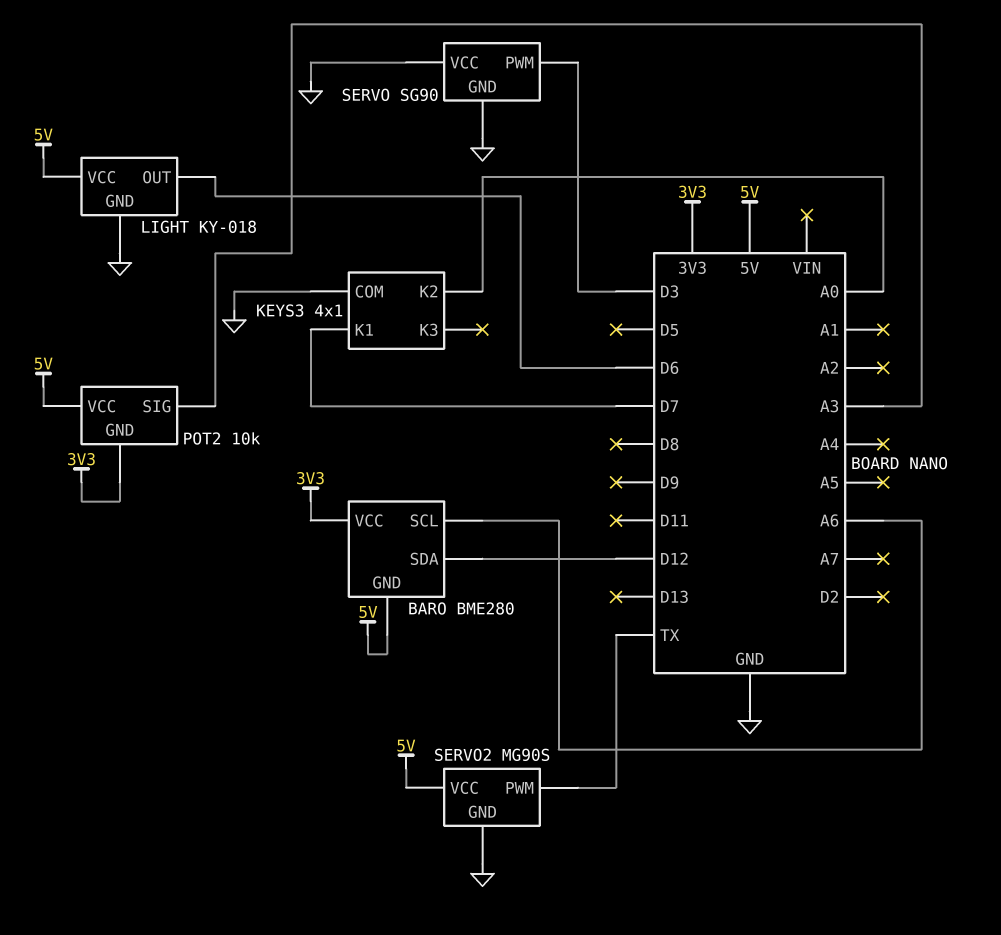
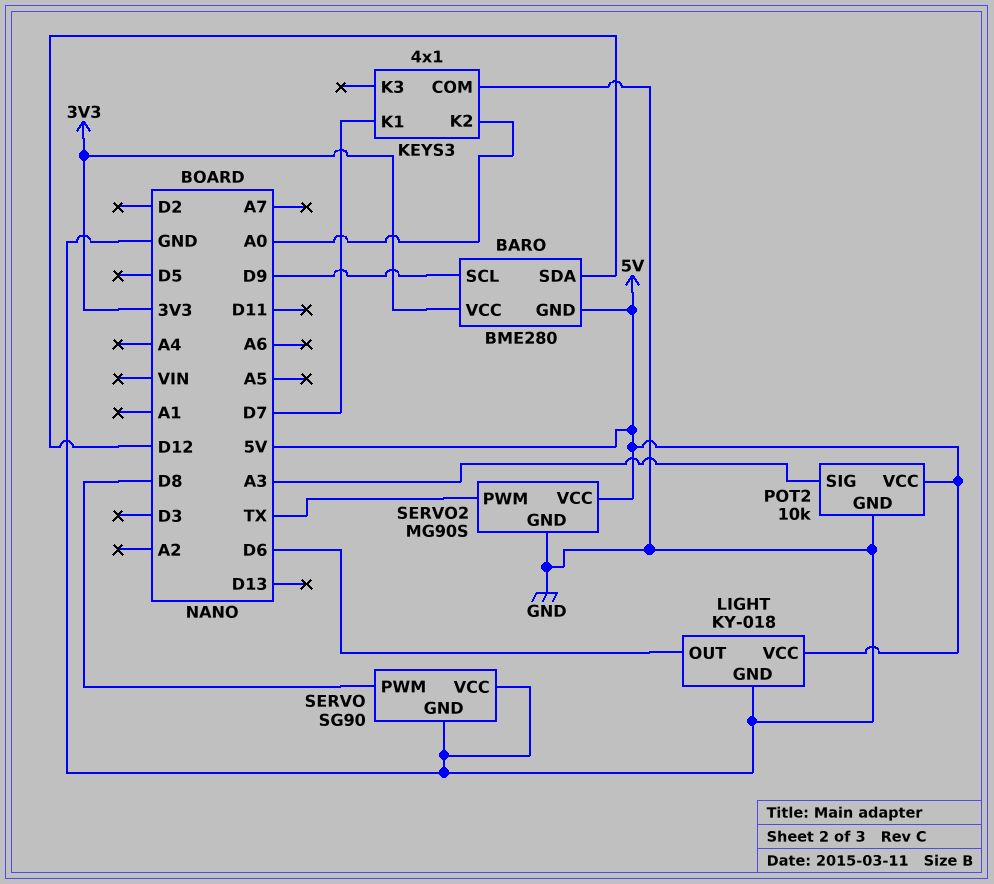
BARO pin SCL: A6 -> D9
POT2 pin GND: 3V3 -> GND
SERVO pin PWM: D3 -> D8

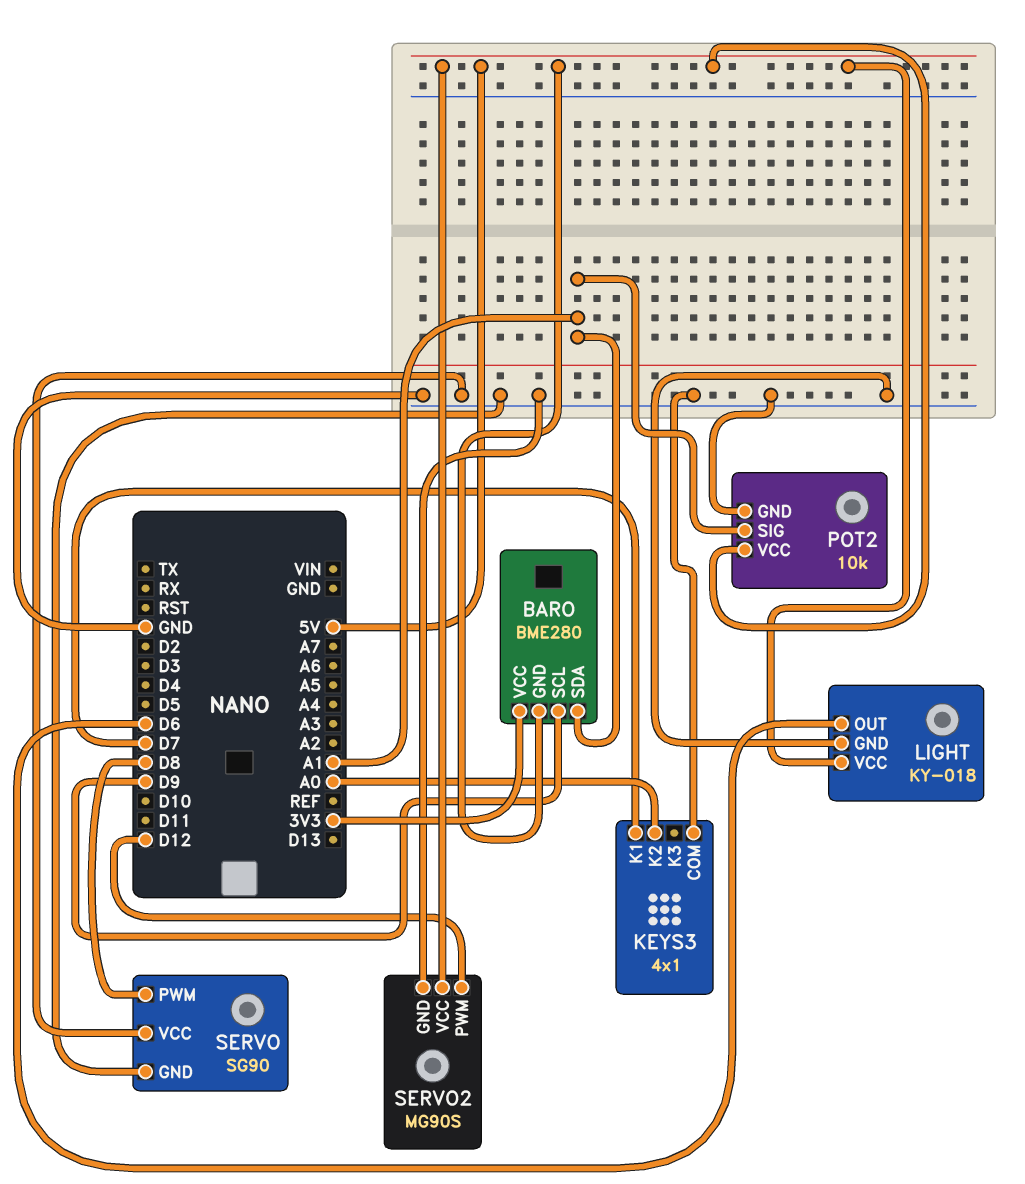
BARO pin SDA: D12 -> A1
POT2 pin SIG: A3 -> A1
SERVO2 pin PWM: TX -> D12

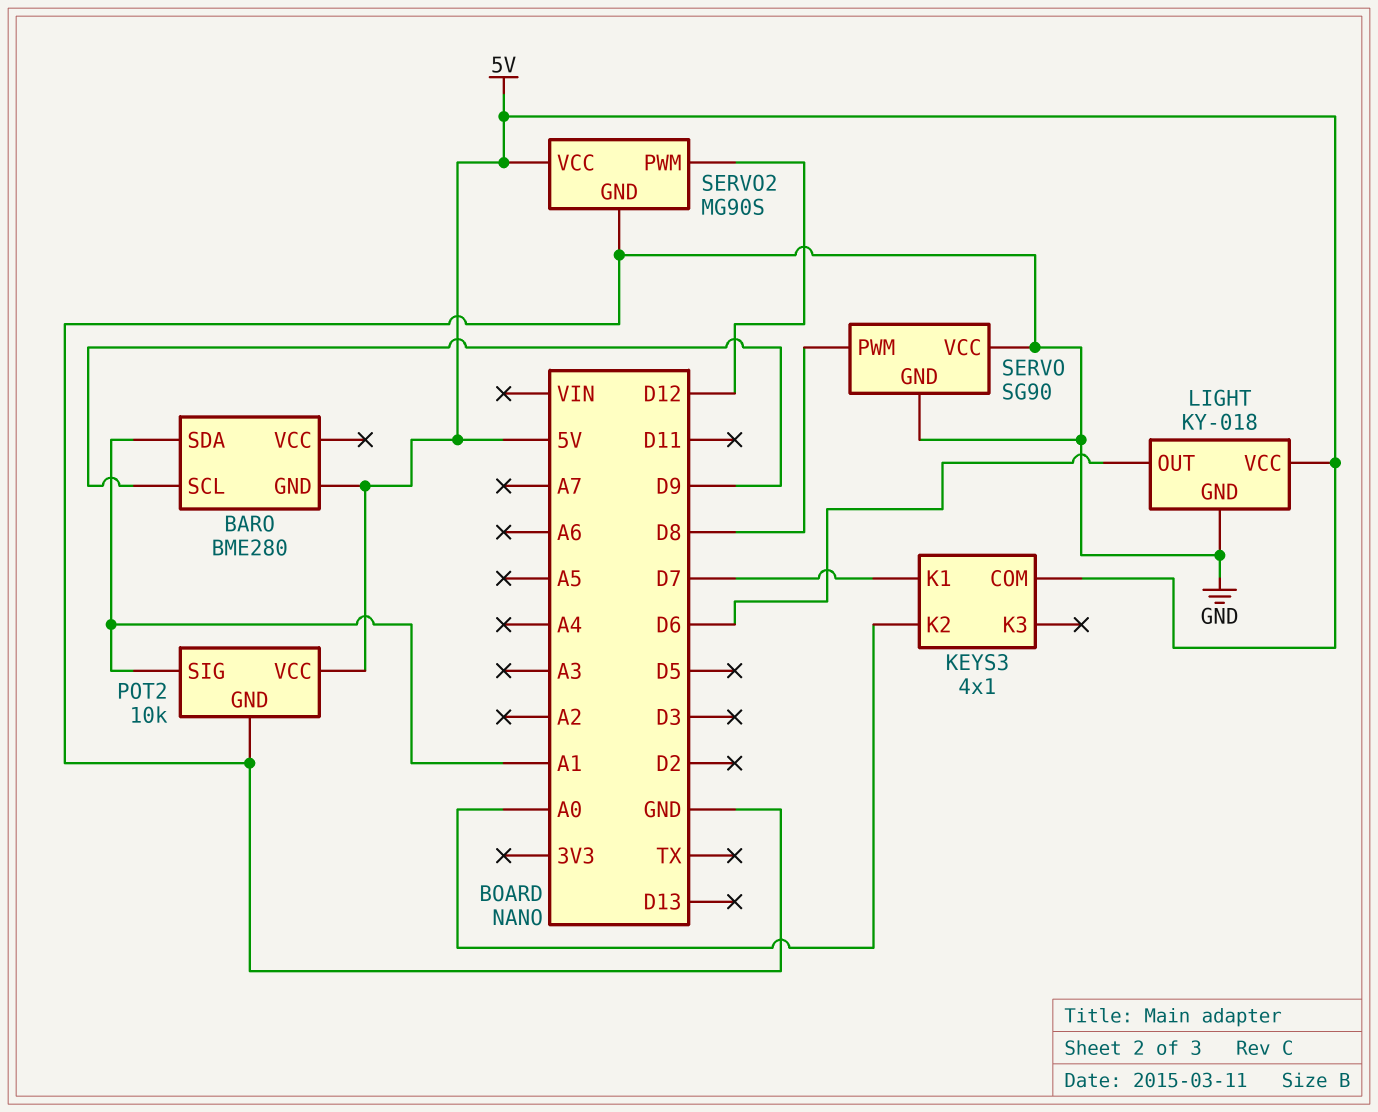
BARO pin VCC: 3V3 -> none
KEYS3 pin COM: GND -> 5V

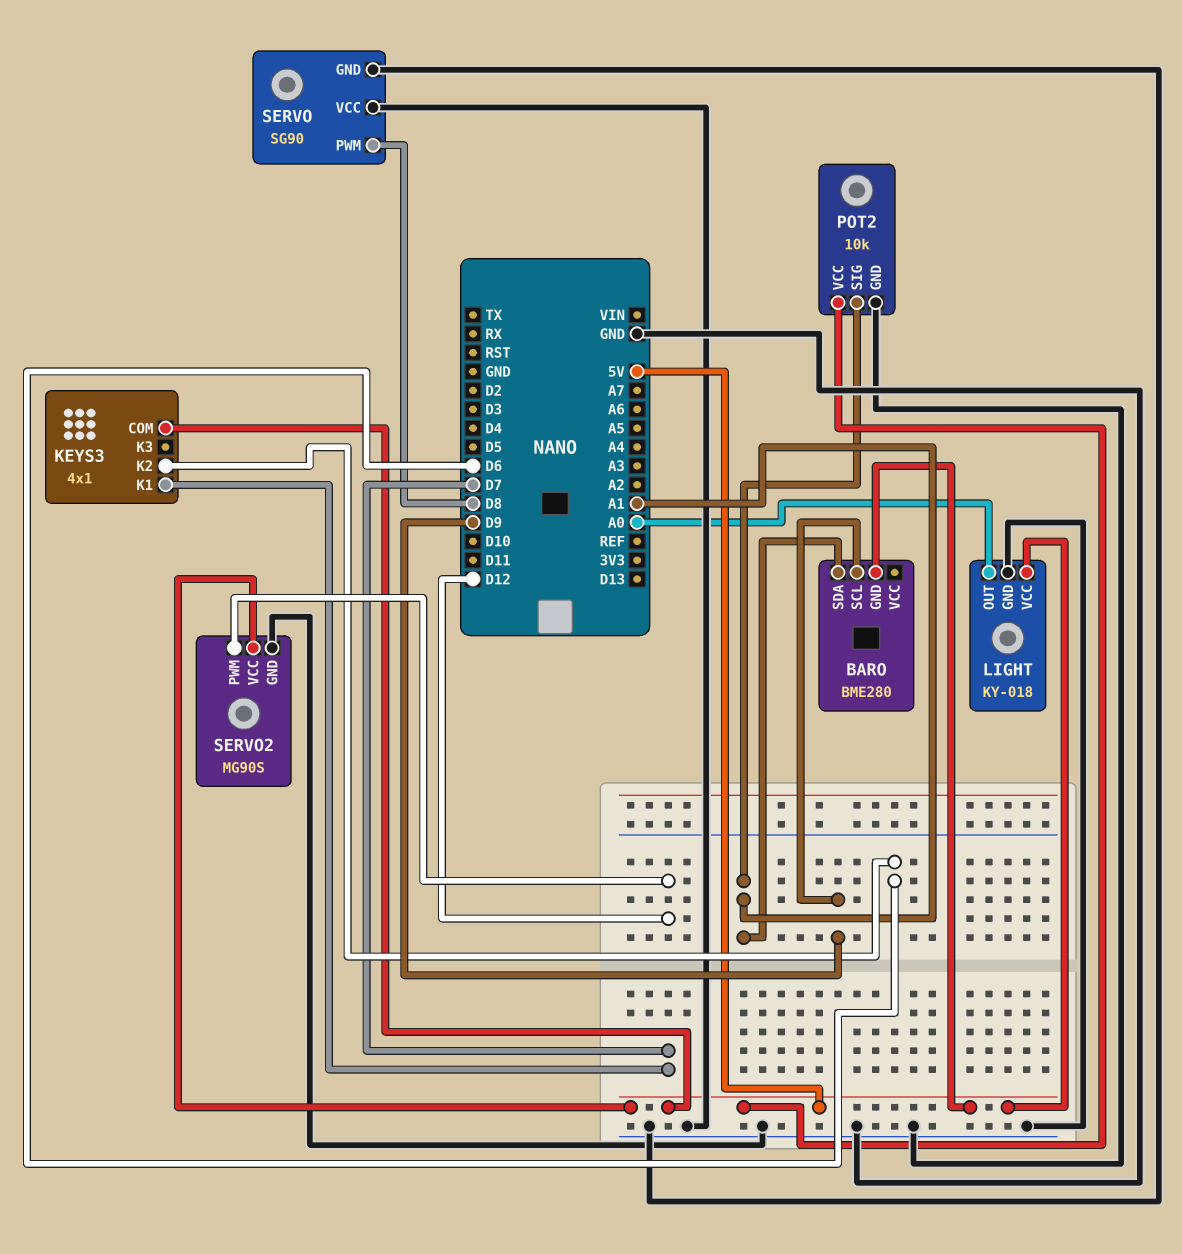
KEYS3 pin K2: A0 -> D6
LIGHT pin OUT: D6 -> A0

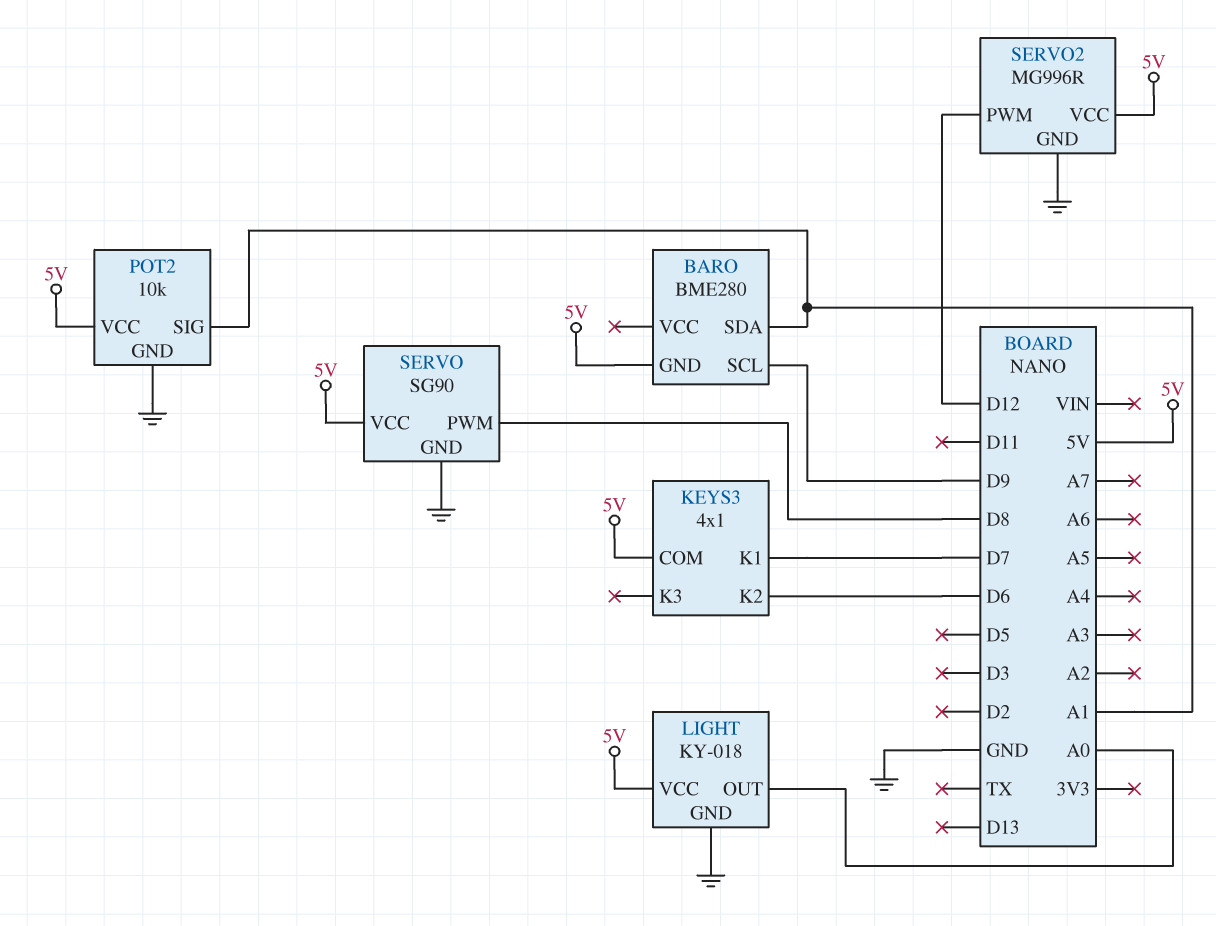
SERVO pin VCC: GND -> 5V
SERVO2: MG90S -> MG996R

